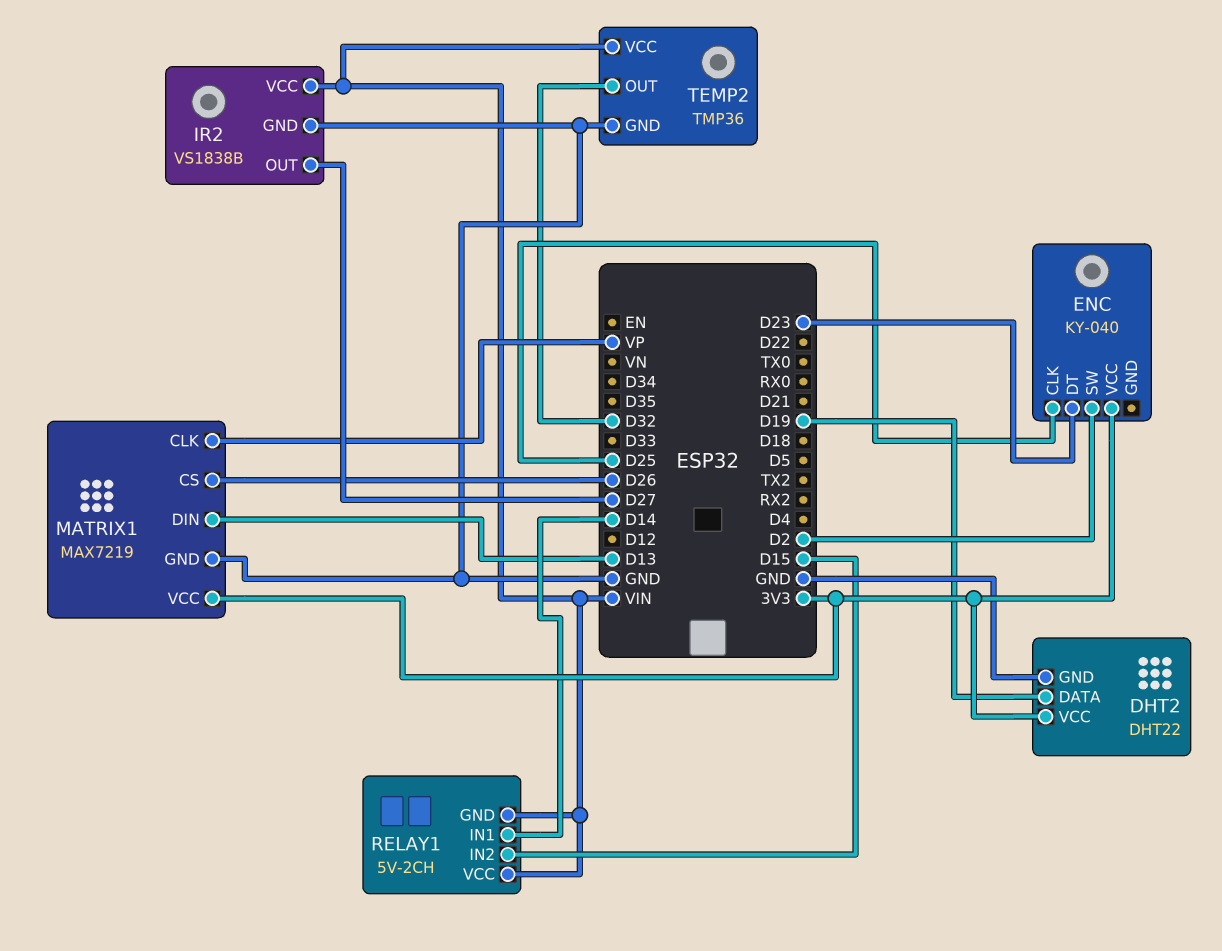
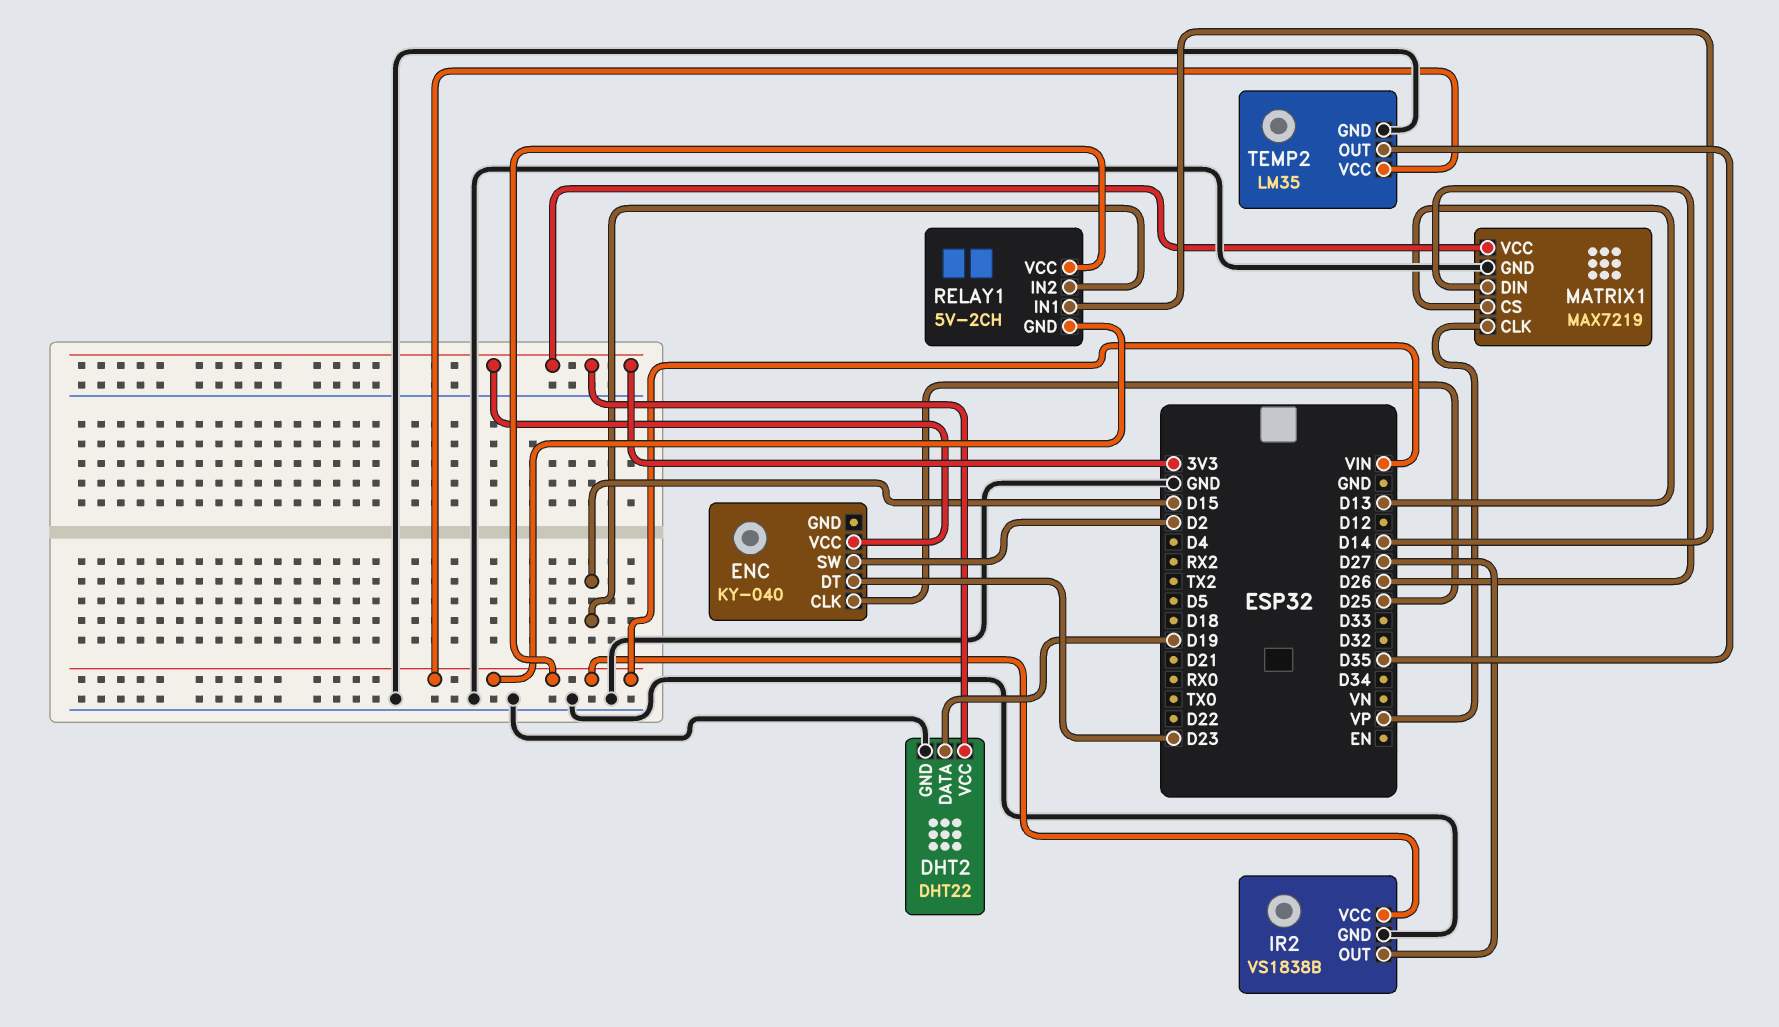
MATRIX1 pin CS: D26 -> D13
MATRIX1 pin DIN: D13 -> D26
TEMP2: TMP36 -> LM35
TEMP2 pin OUT: D32 -> D35

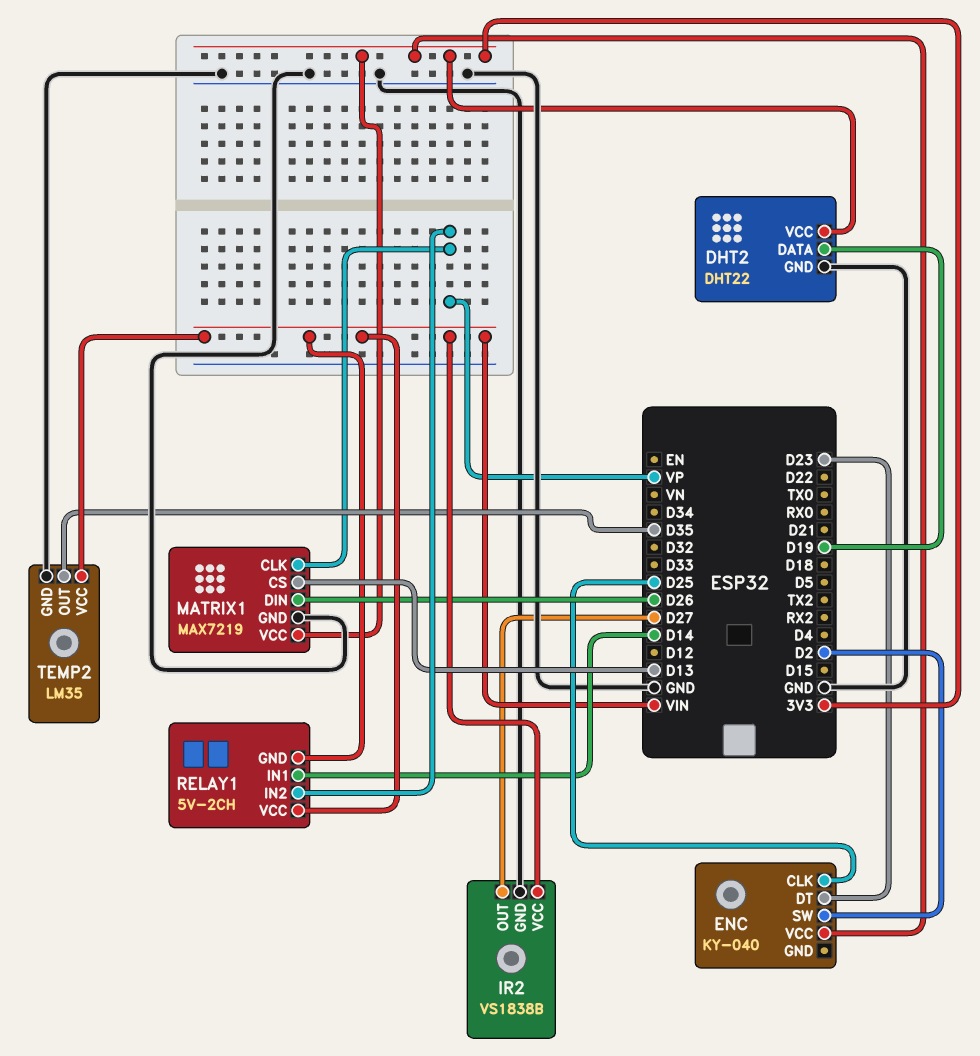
RELAY1 pin IN2: D15 -> VP

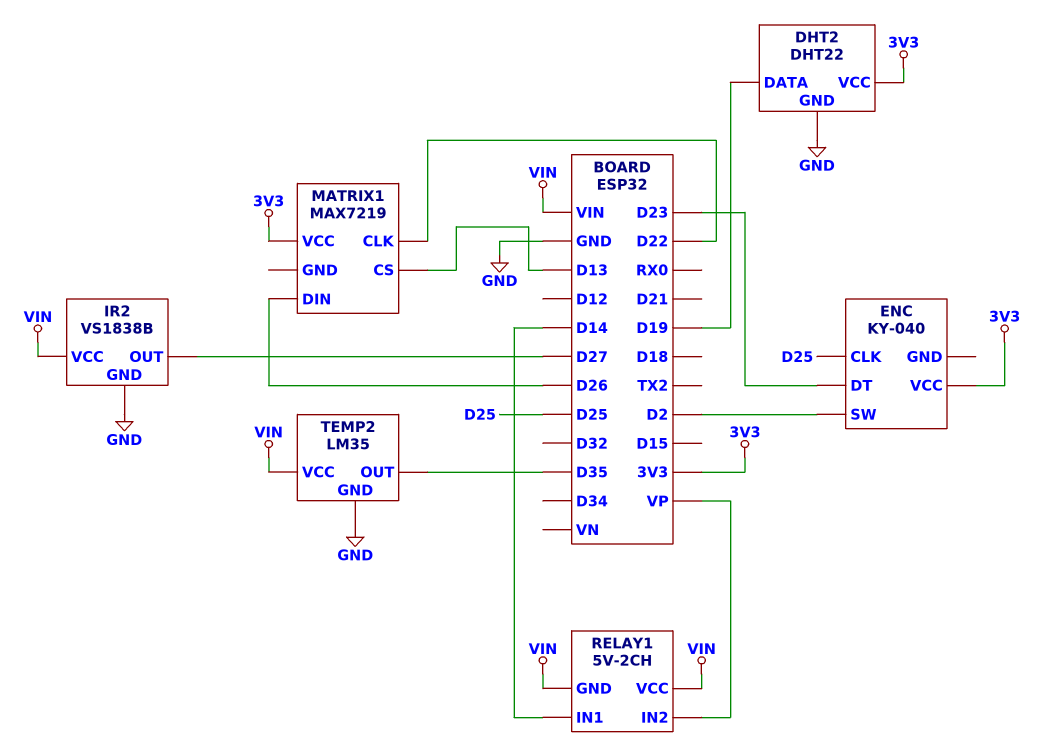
MATRIX1 pin CLK: VP -> D22
MATRIX1 pin GND: GND -> none

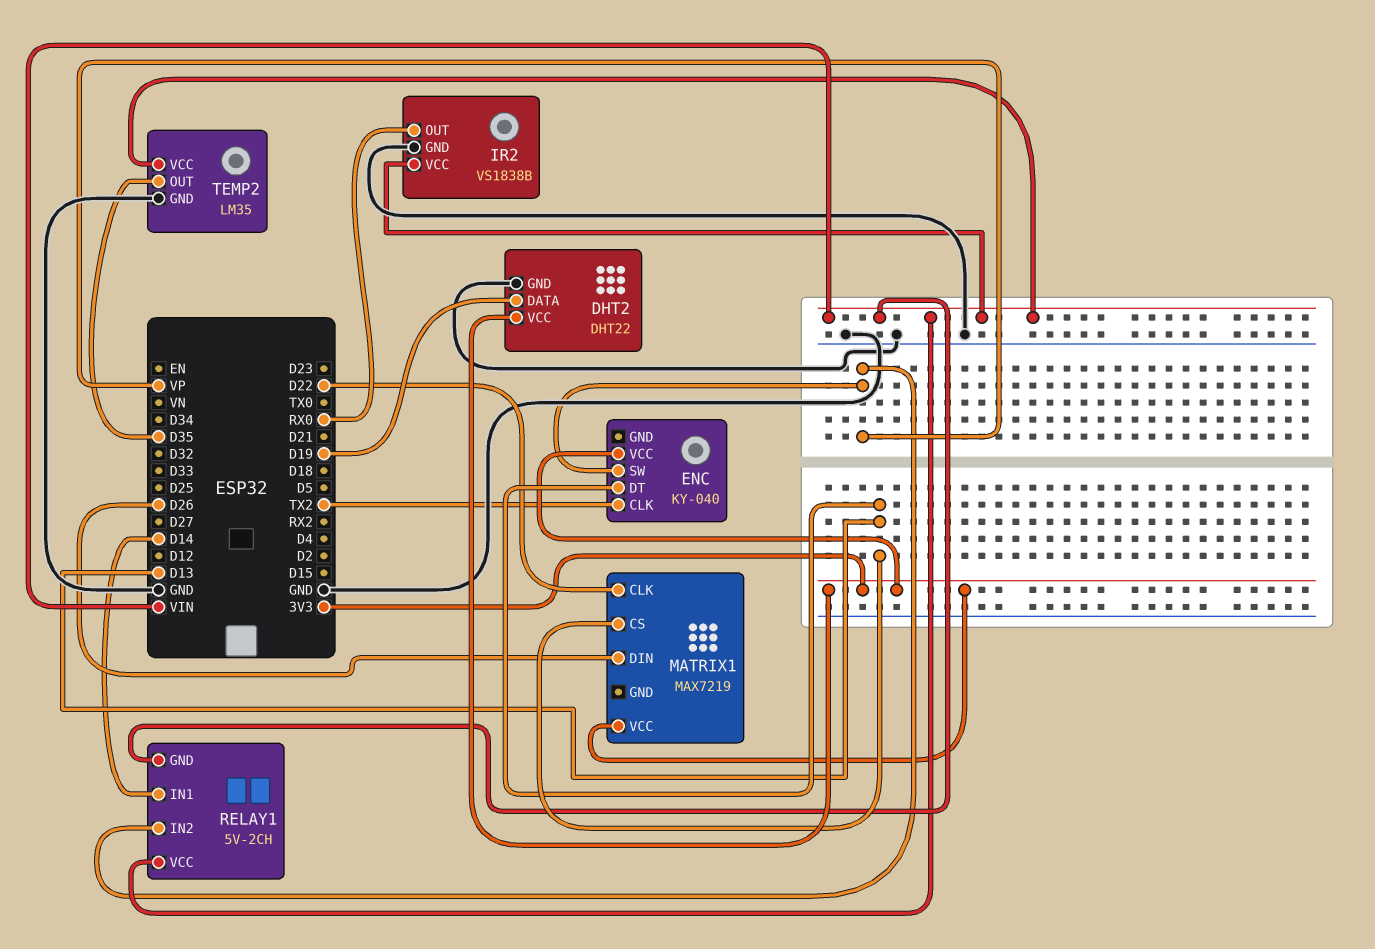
ENC pin CLK: D25 -> TX2
ENC pin DT: D23 -> D13
ENC pin SW: D2 -> VP
IR2 pin OUT: D27 -> RX0

